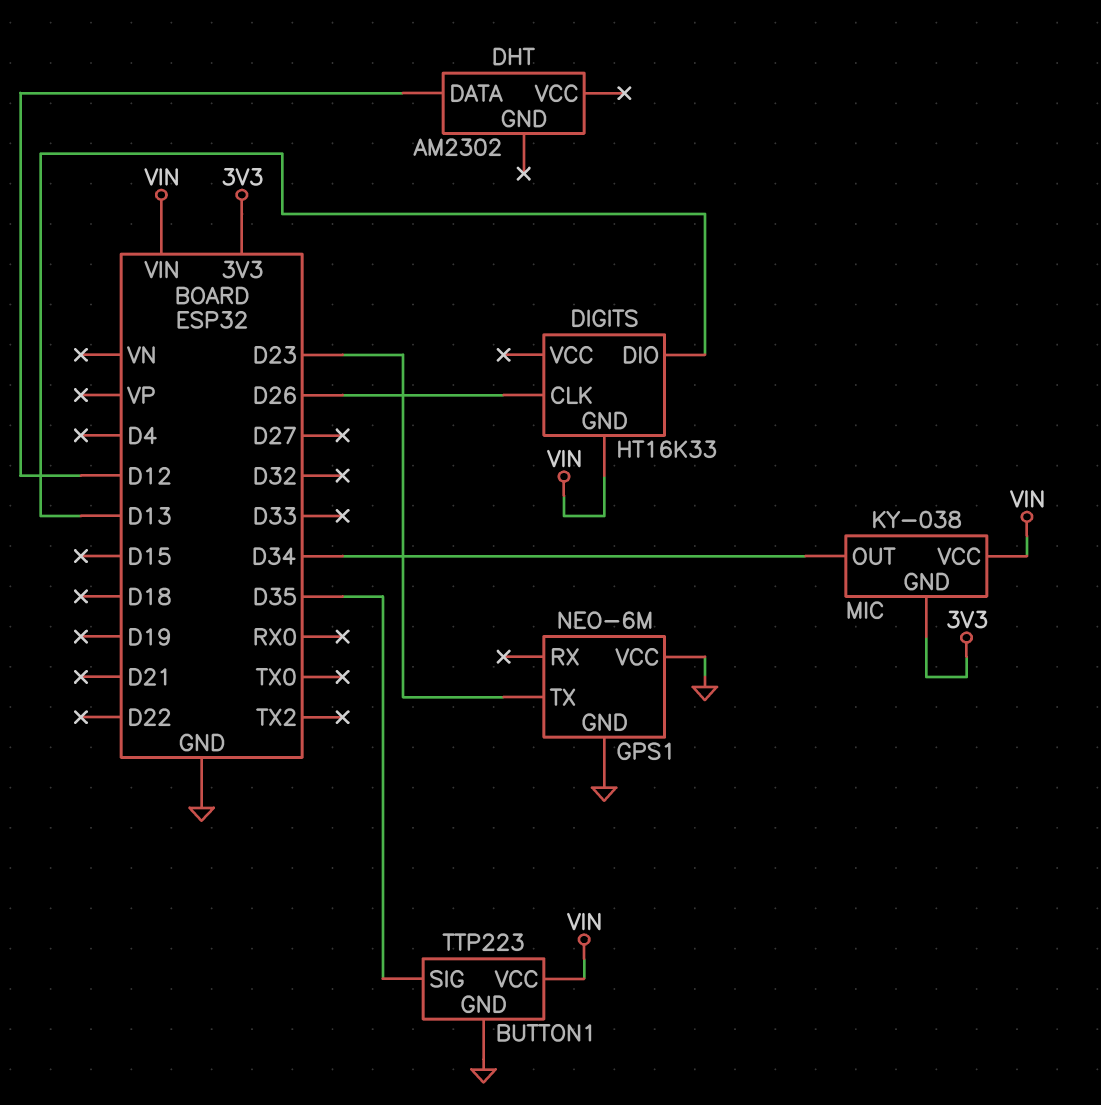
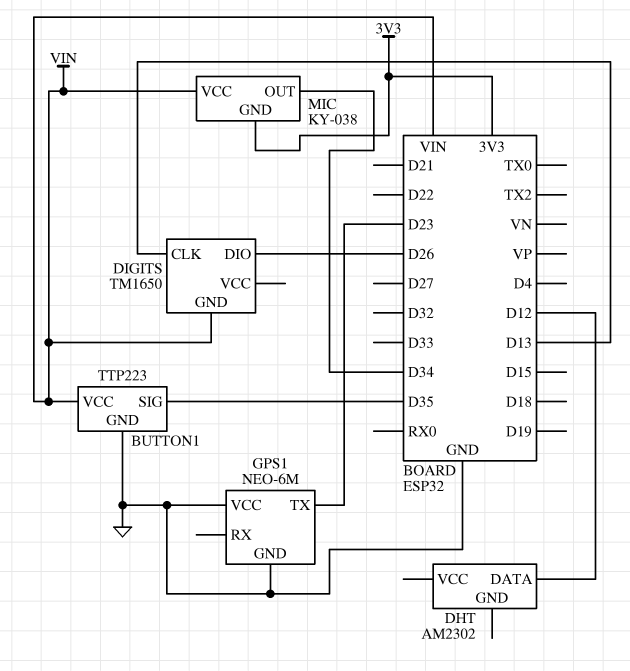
DIGITS: HT16K33 -> TM1650
DIGITS pin CLK: D26 -> D13
DIGITS pin DIO: D13 -> D26

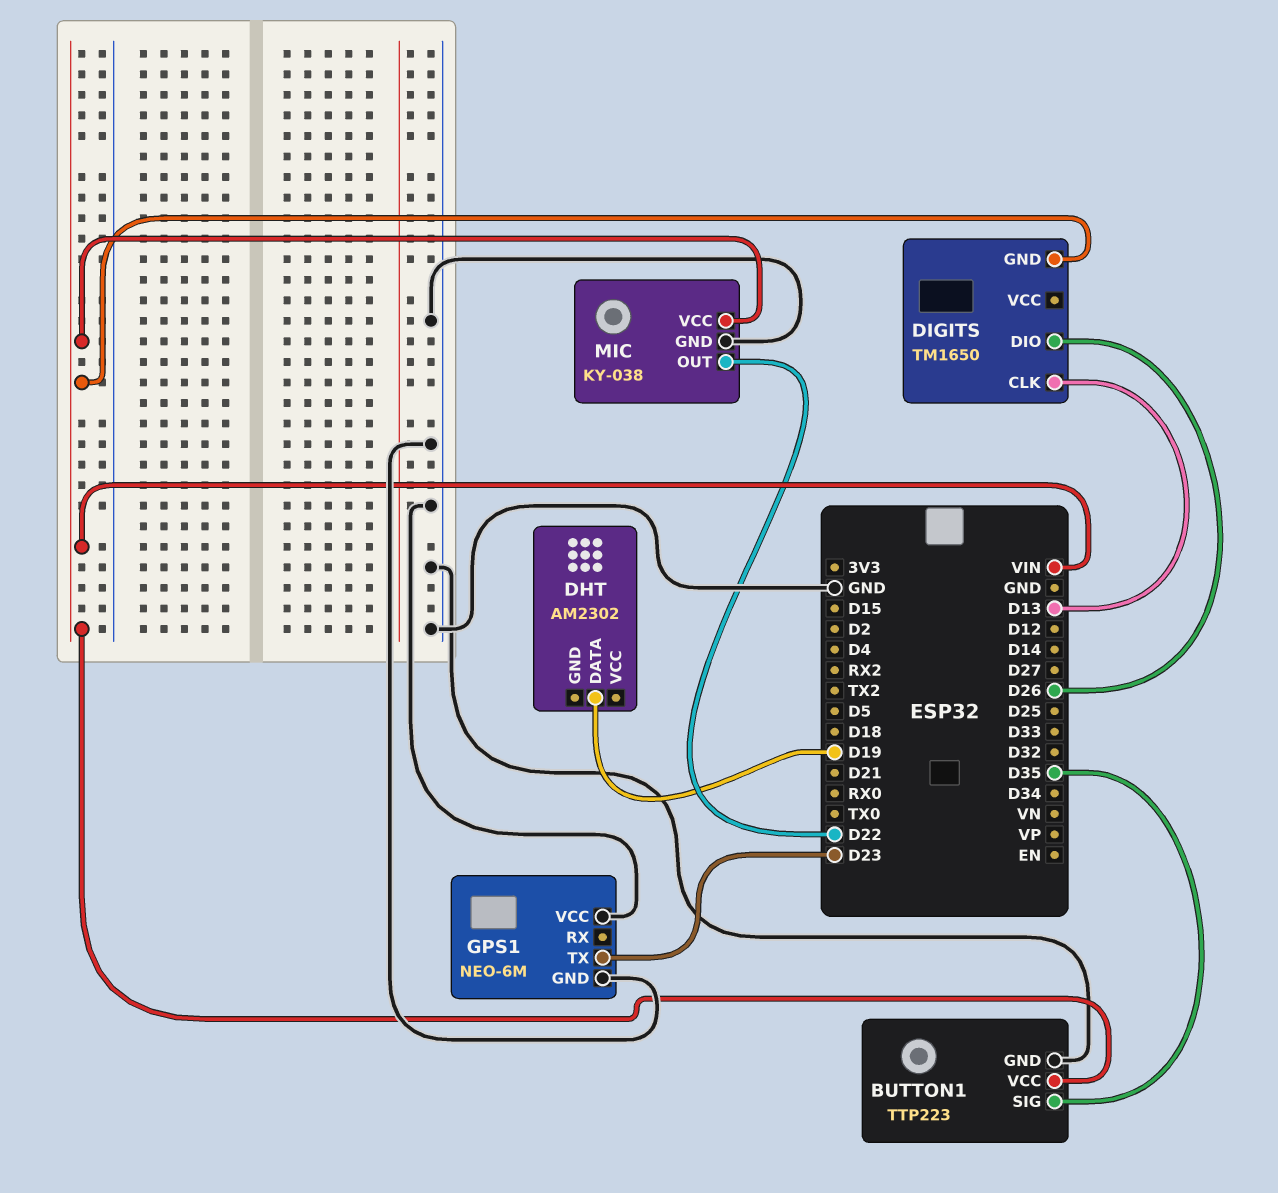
DHT pin DATA: D12 -> D19
MIC pin GND: 3V3 -> GND
MIC pin OUT: D34 -> D22

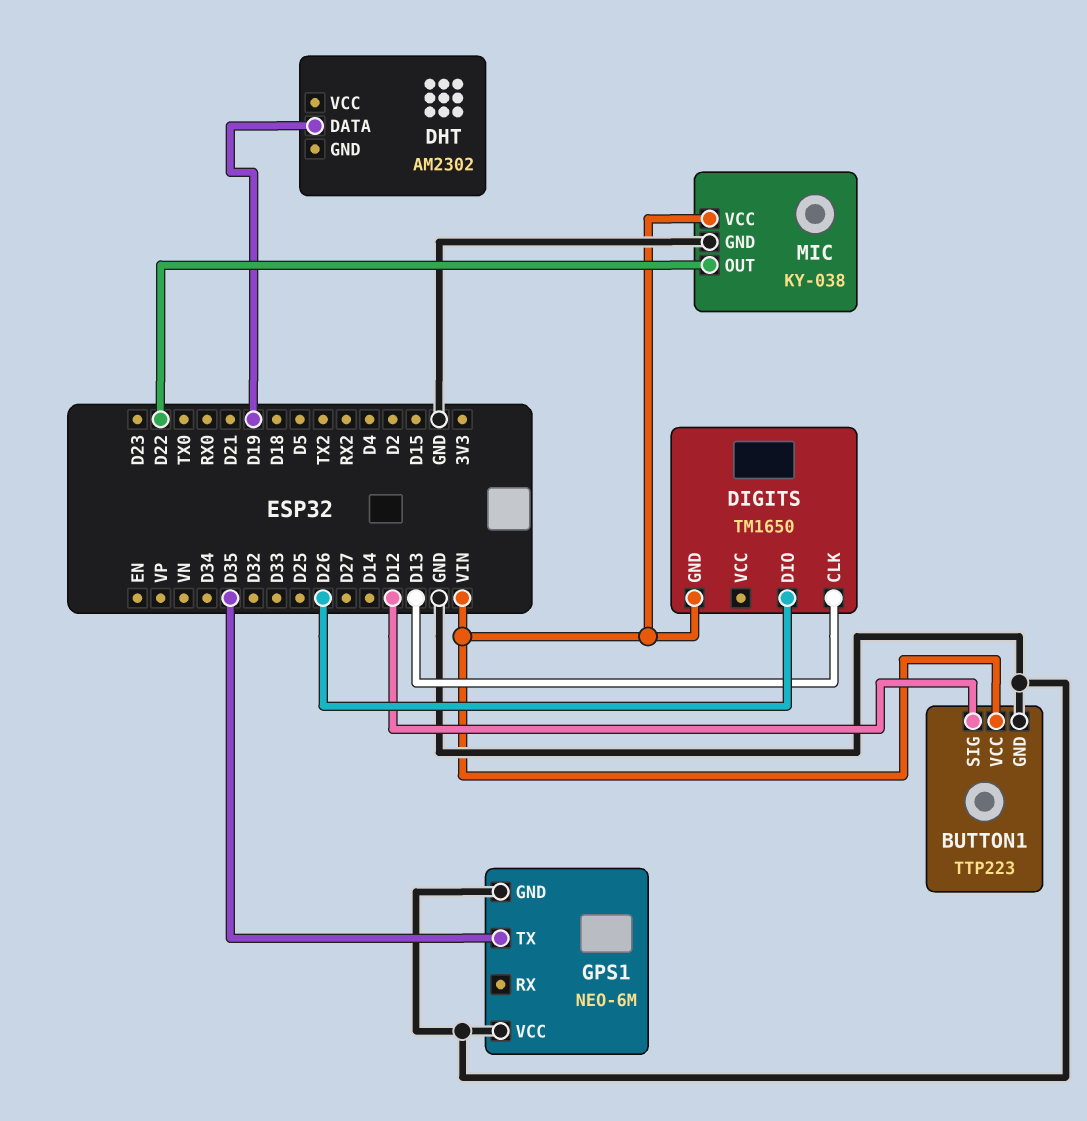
BUTTON1 pin SIG: D35 -> D12
GPS1 pin TX: D23 -> D35

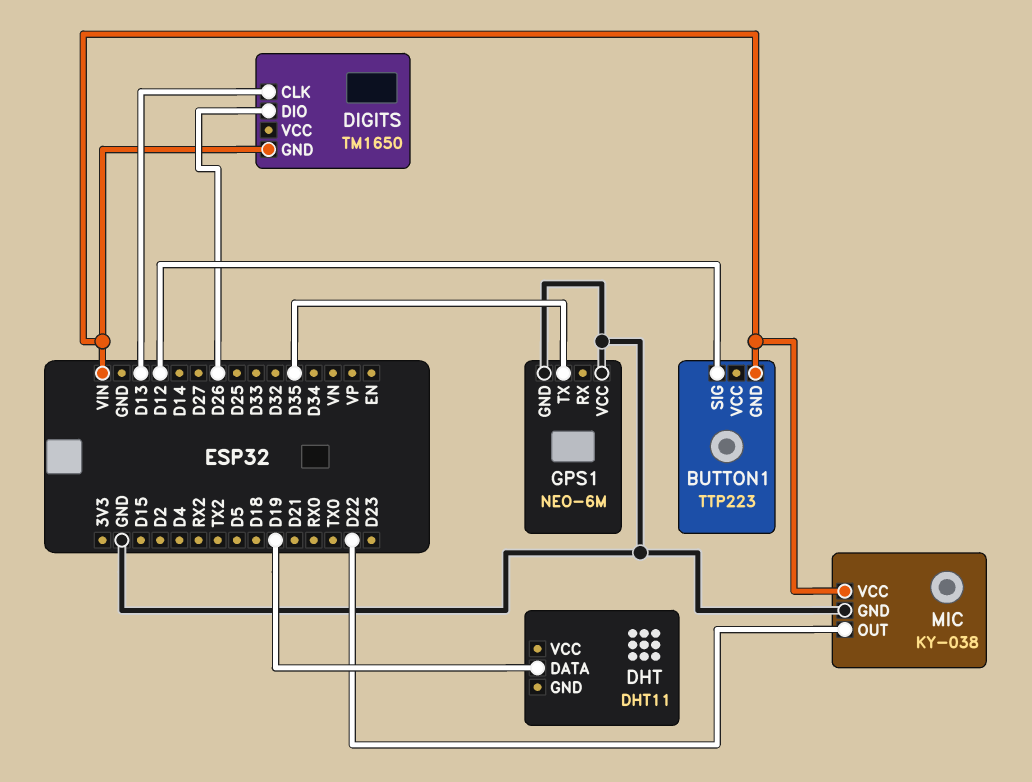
BUTTON1 pin GND: GND -> VIN
BUTTON1 pin VCC: VIN -> none
DHT: AM2302 -> DHT11

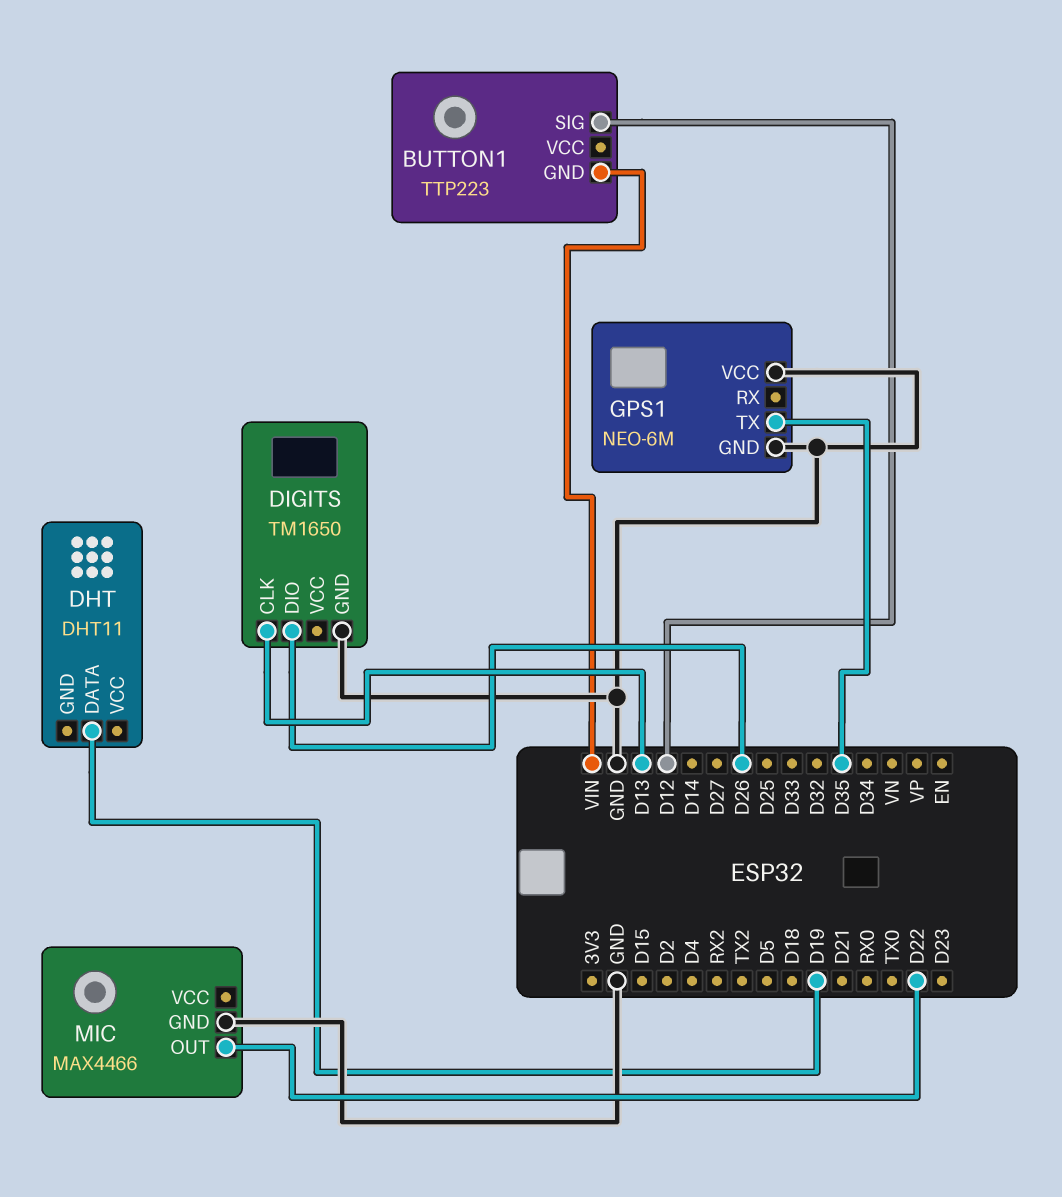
DIGITS pin GND: VIN -> GND
MIC: KY-038 -> MAX4466
MIC pin VCC: VIN -> none

